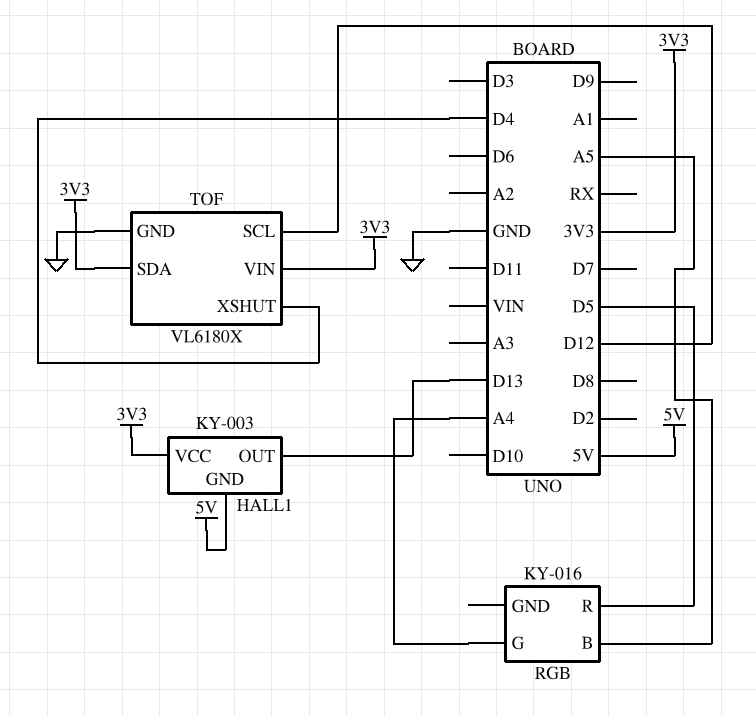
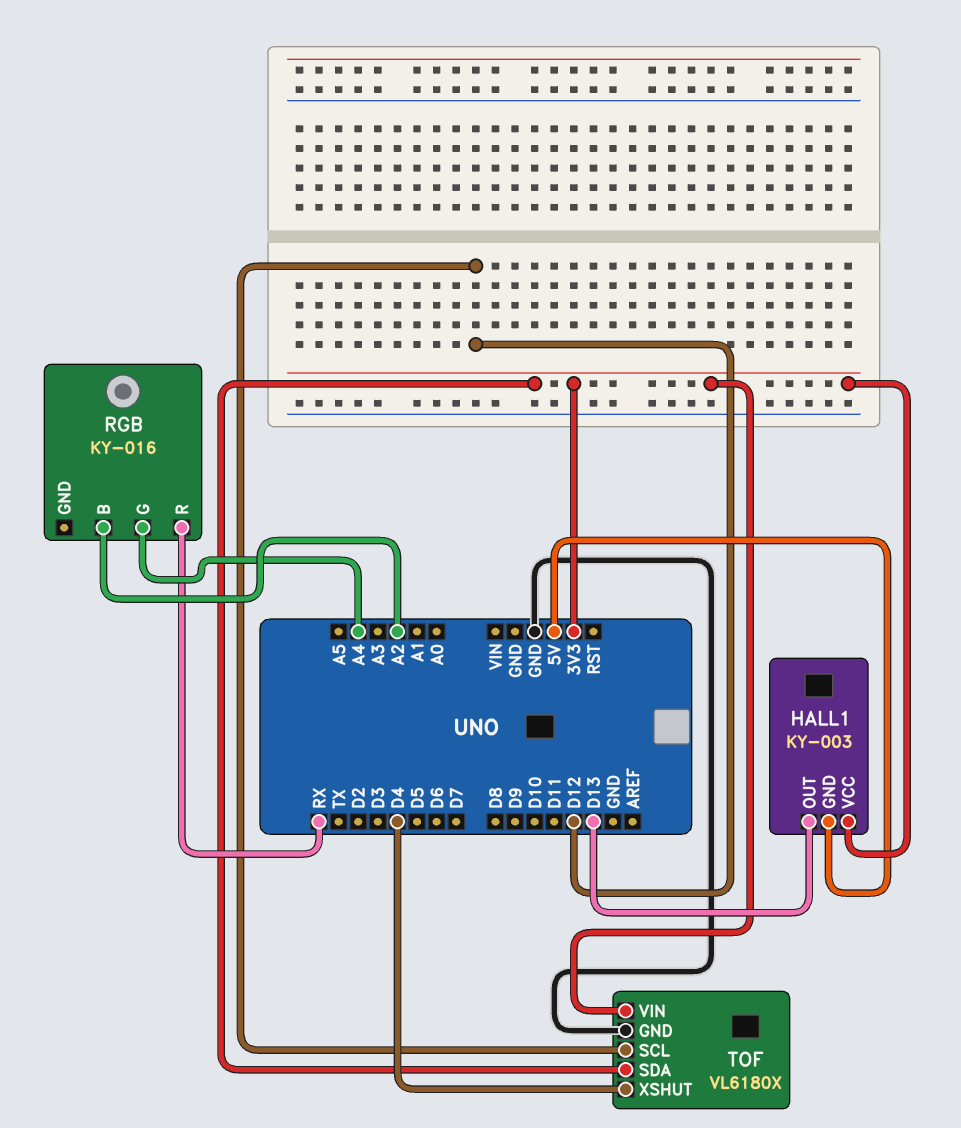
RGB pin B: A5 -> A2
RGB pin R: D5 -> RX

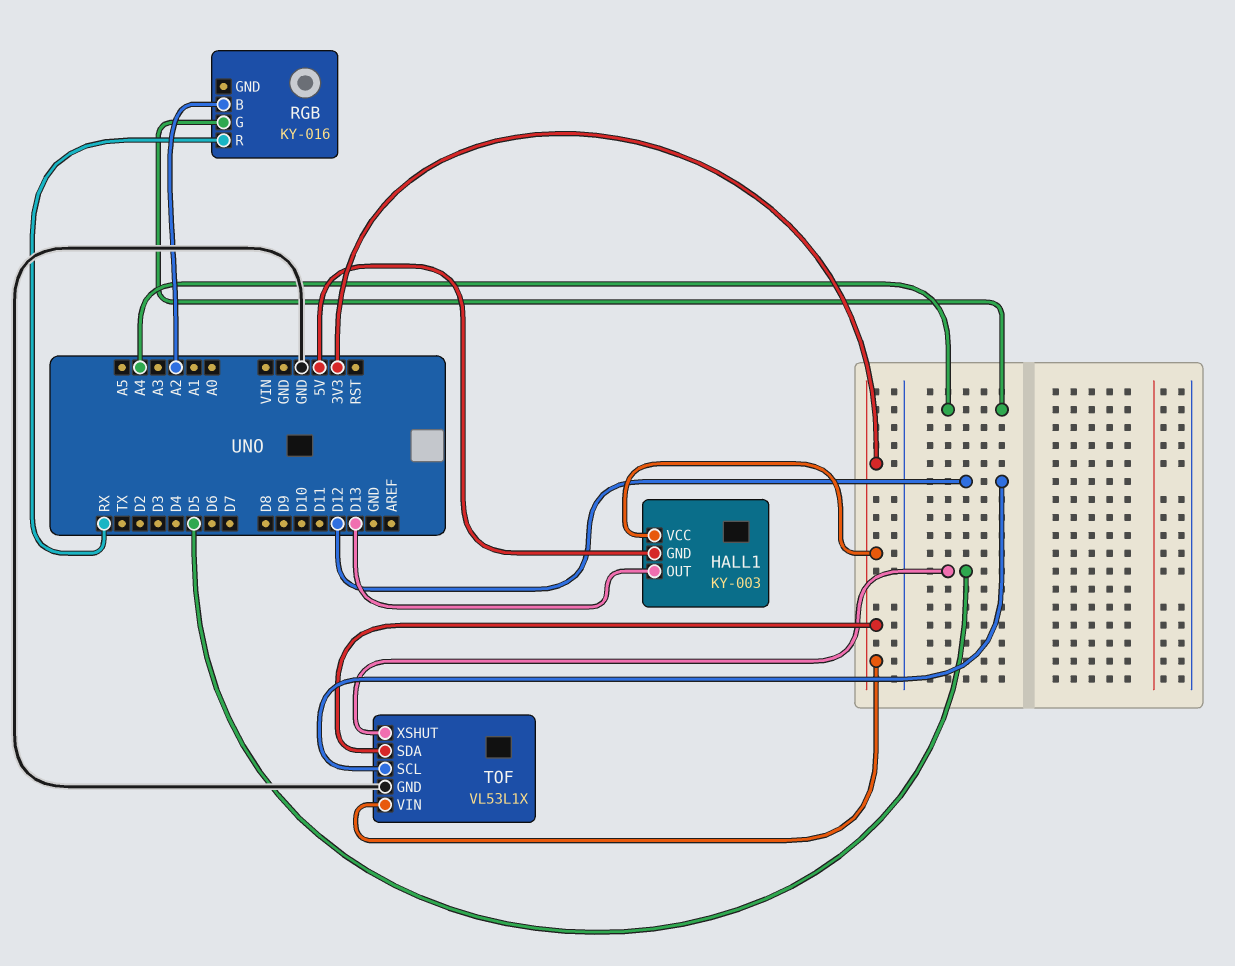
TOF: VL6180X -> VL53L1X
TOF pin XSHUT: D4 -> D5

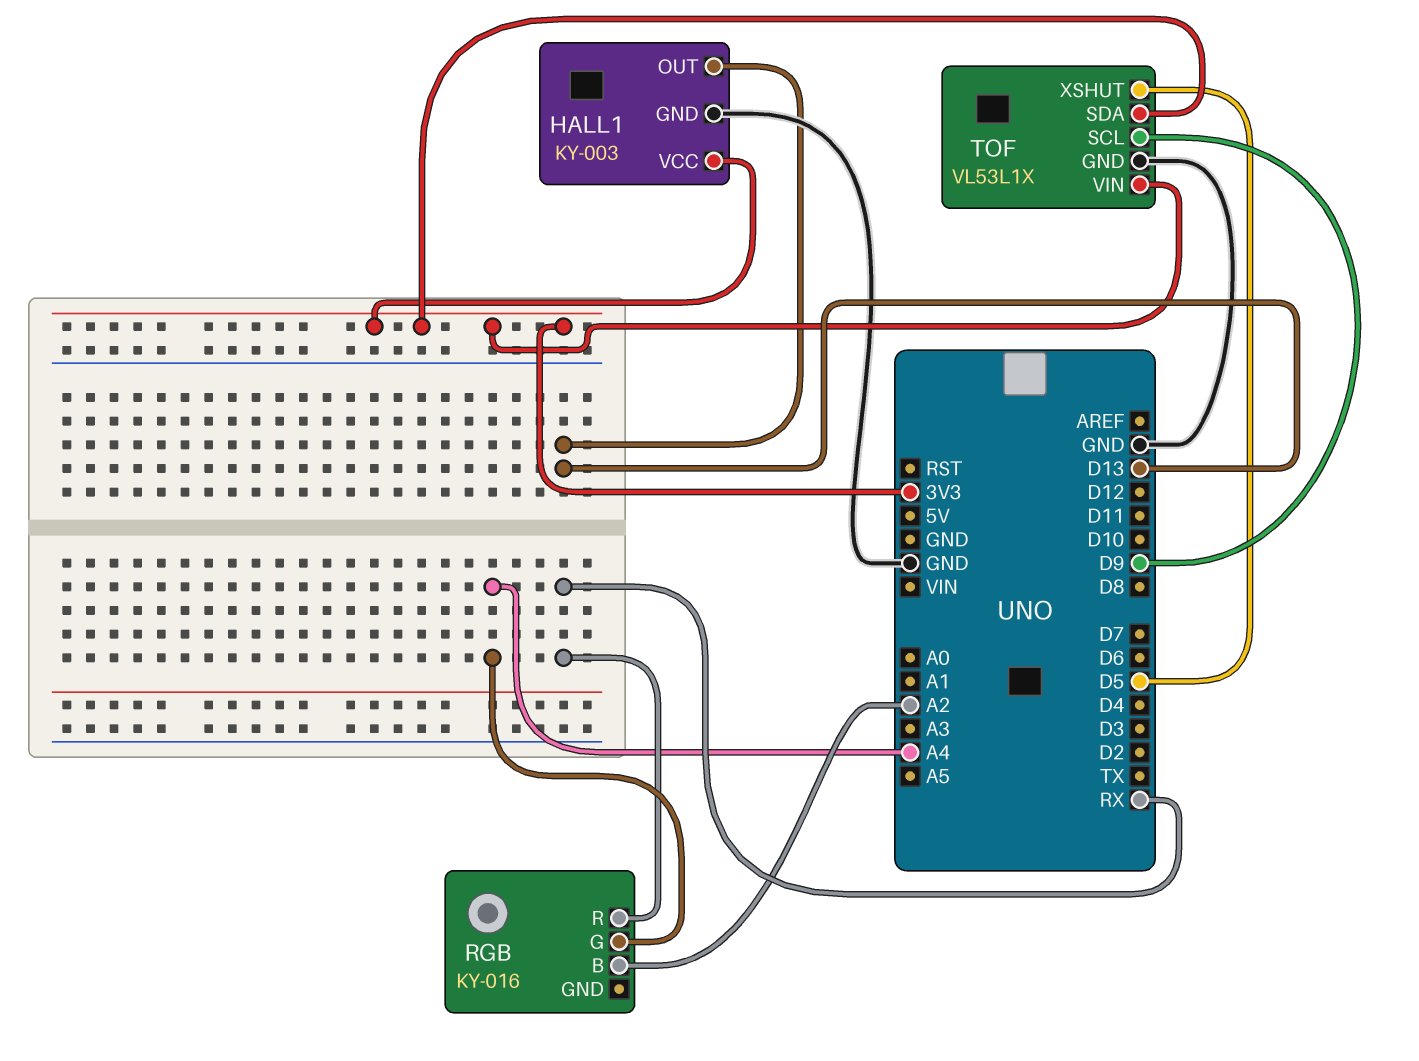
HALL1 pin GND: 5V -> GND
TOF pin SCL: D12 -> D9

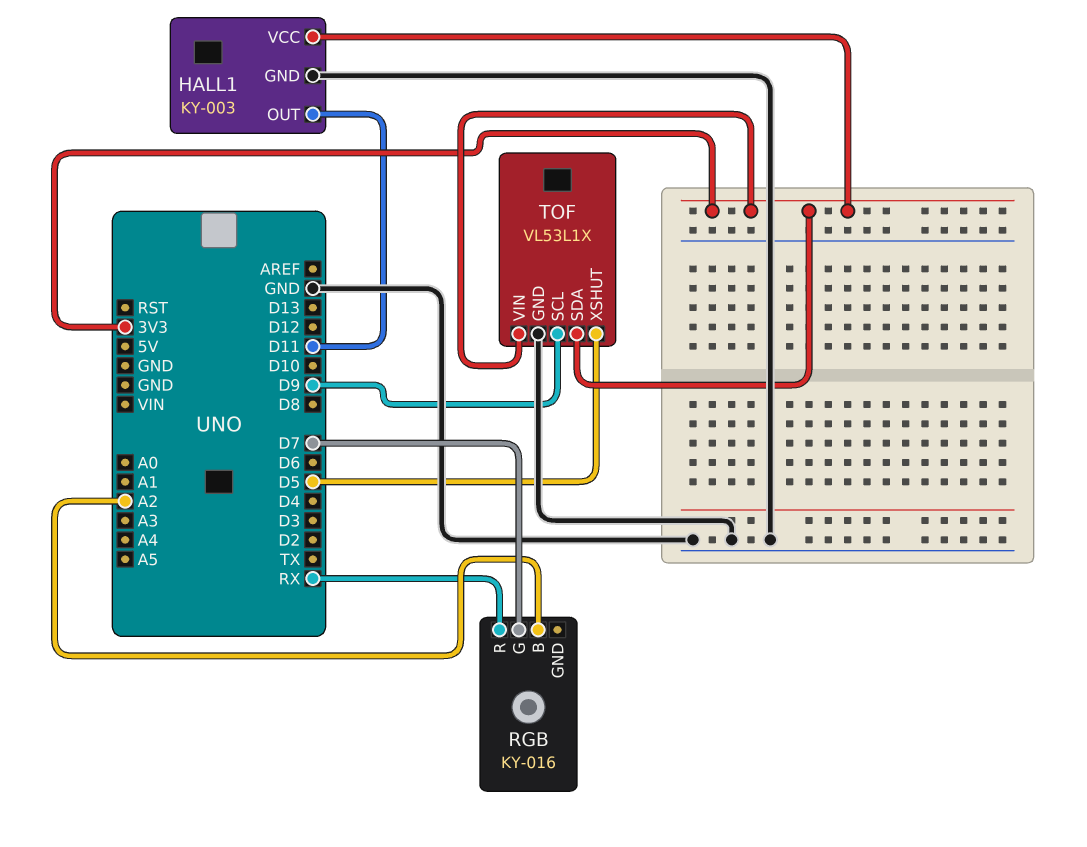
HALL1 pin OUT: D13 -> D11
RGB pin G: A4 -> D7

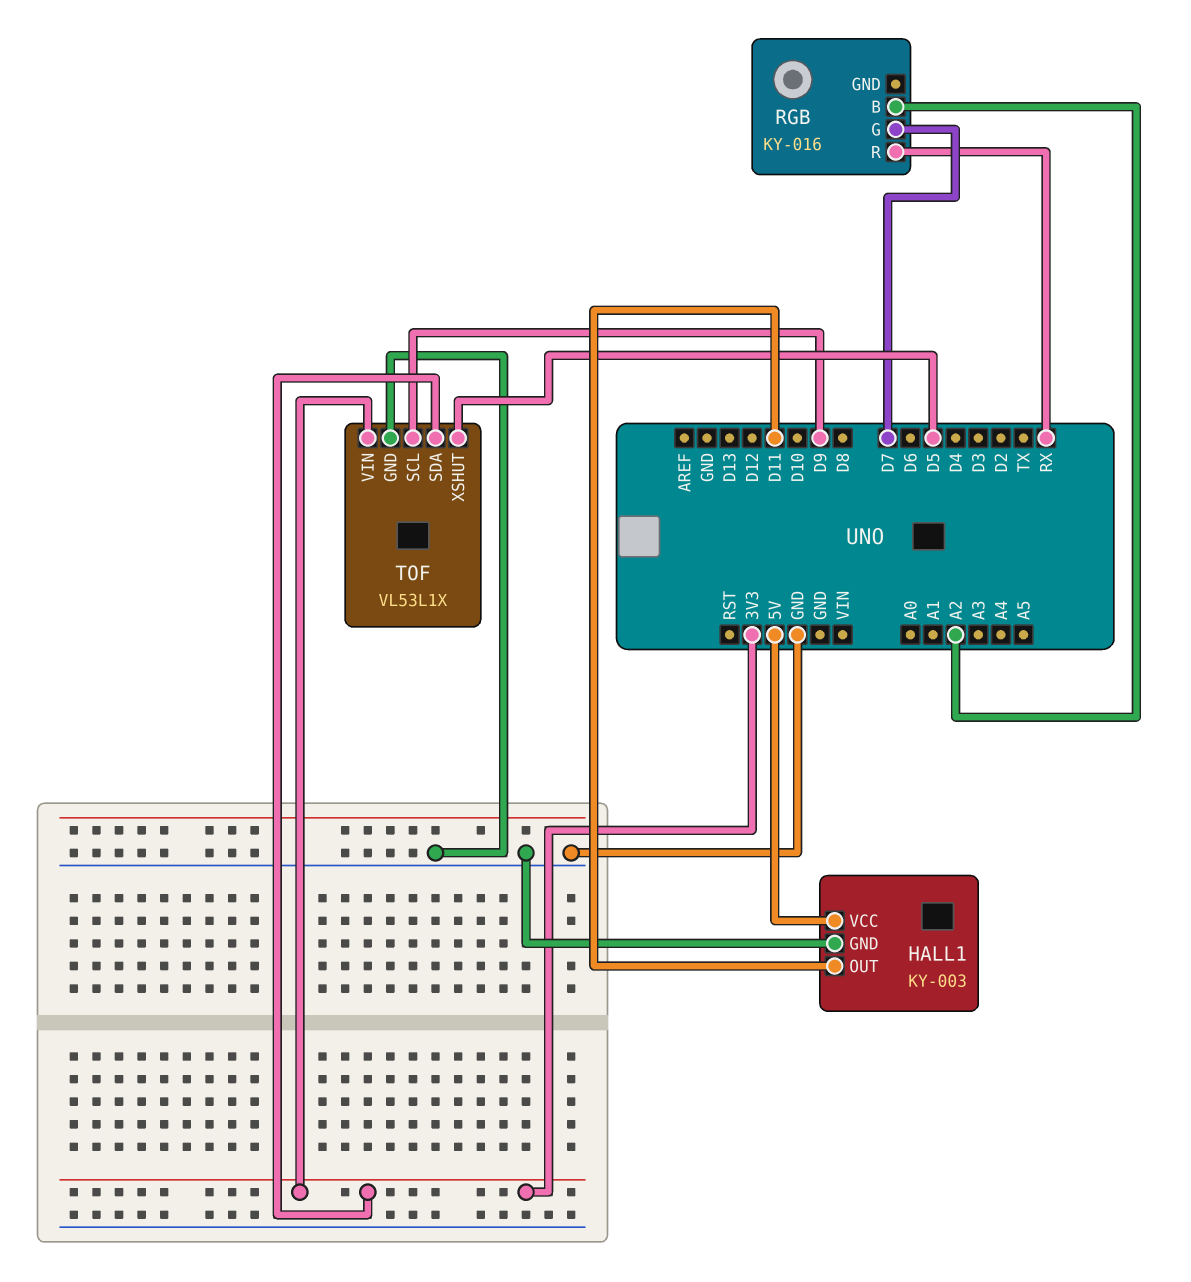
HALL1 pin VCC: 3V3 -> 5V

